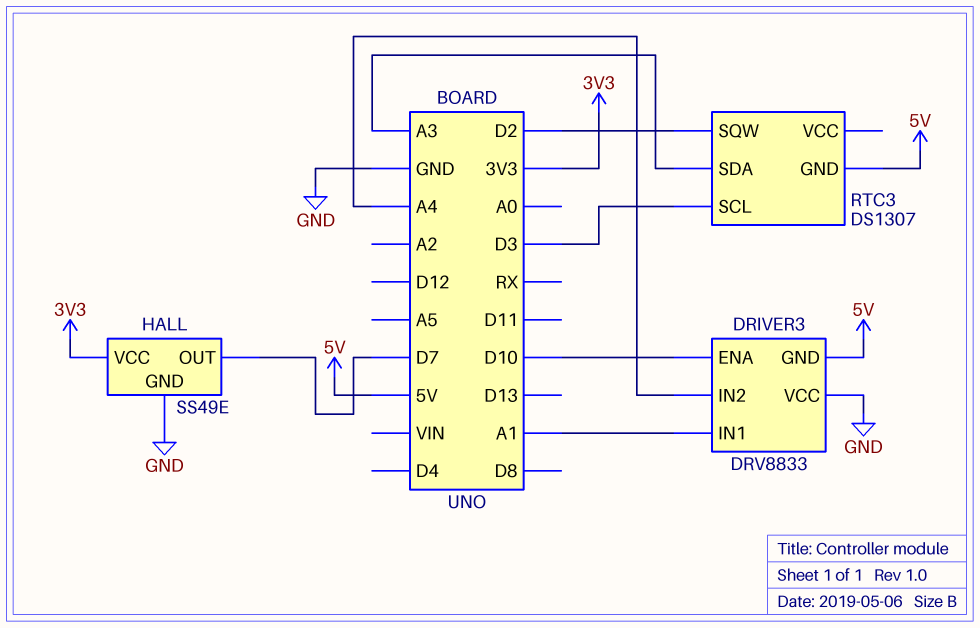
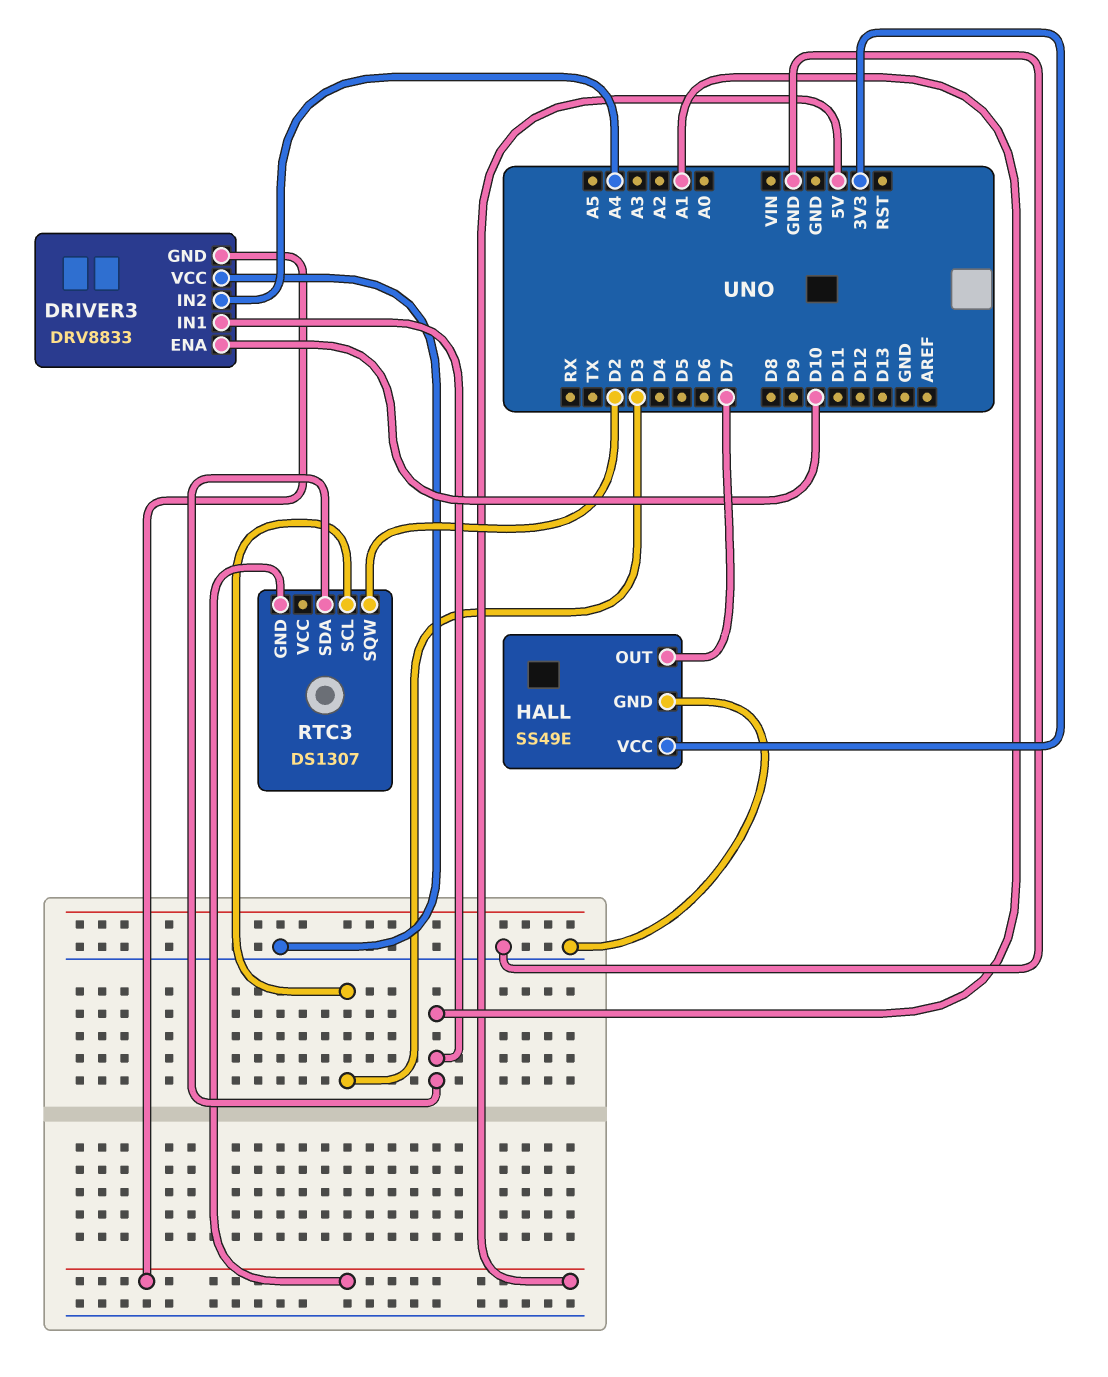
RTC3 pin SDA: A3 -> A1

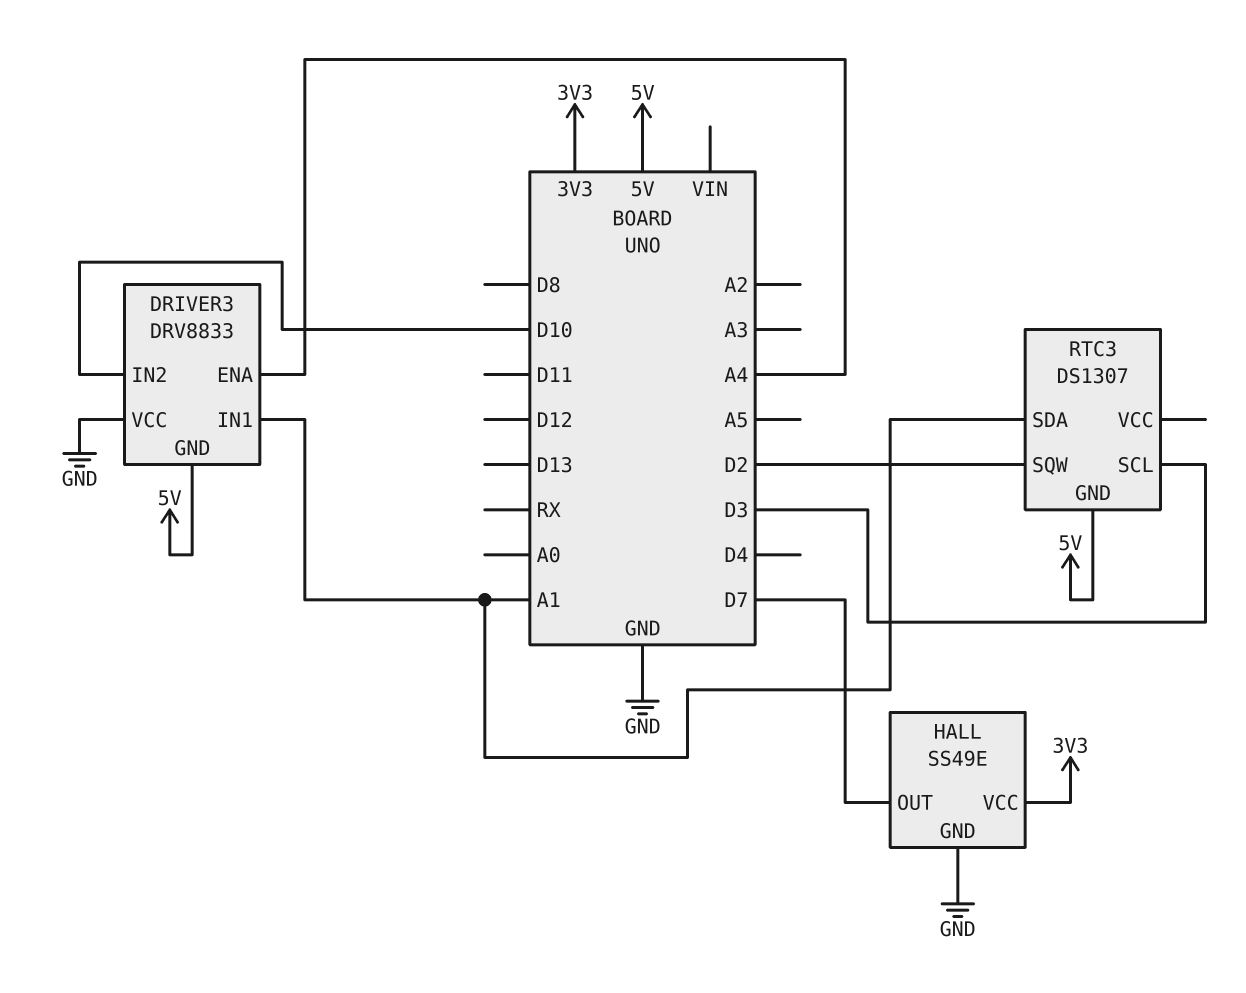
DRIVER3 pin ENA: D10 -> A4
DRIVER3 pin IN2: A4 -> D10

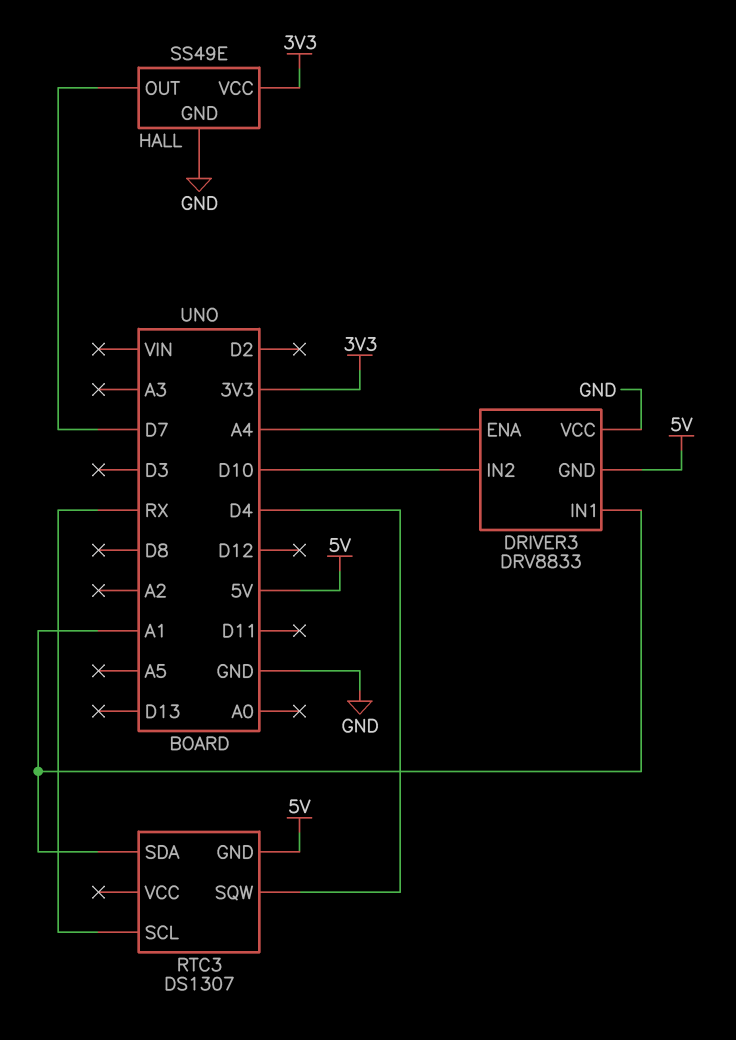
RTC3 pin SCL: D3 -> RX
RTC3 pin SQW: D2 -> D4

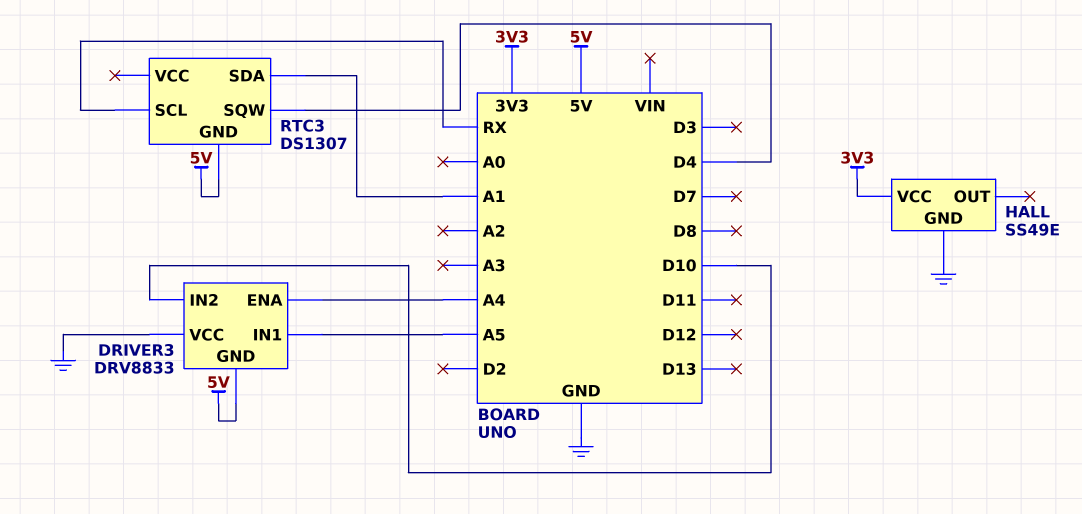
DRIVER3 pin IN1: A1 -> A5
HALL pin OUT: D7 -> none

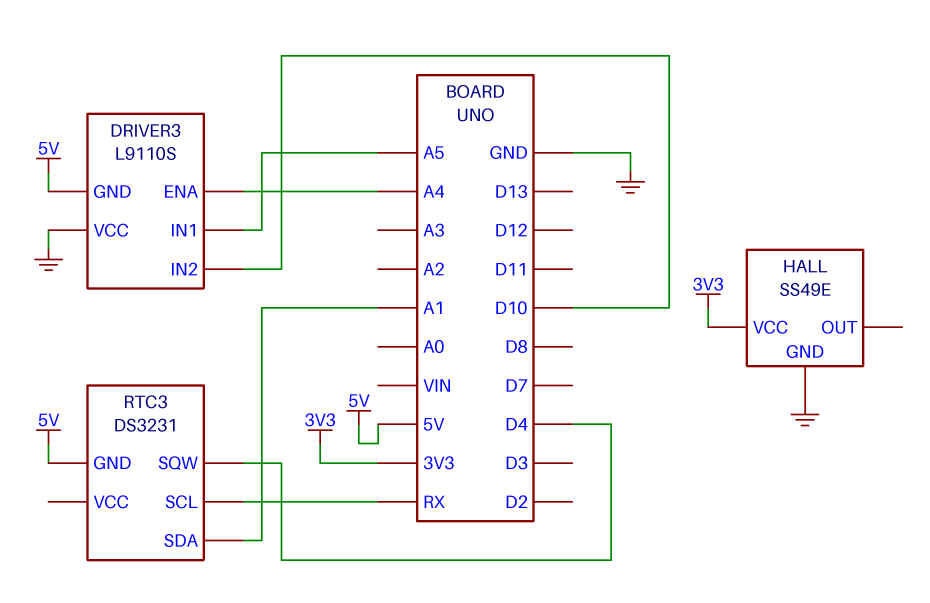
DRIVER3: DRV8833 -> L9110S
RTC3: DS1307 -> DS3231

